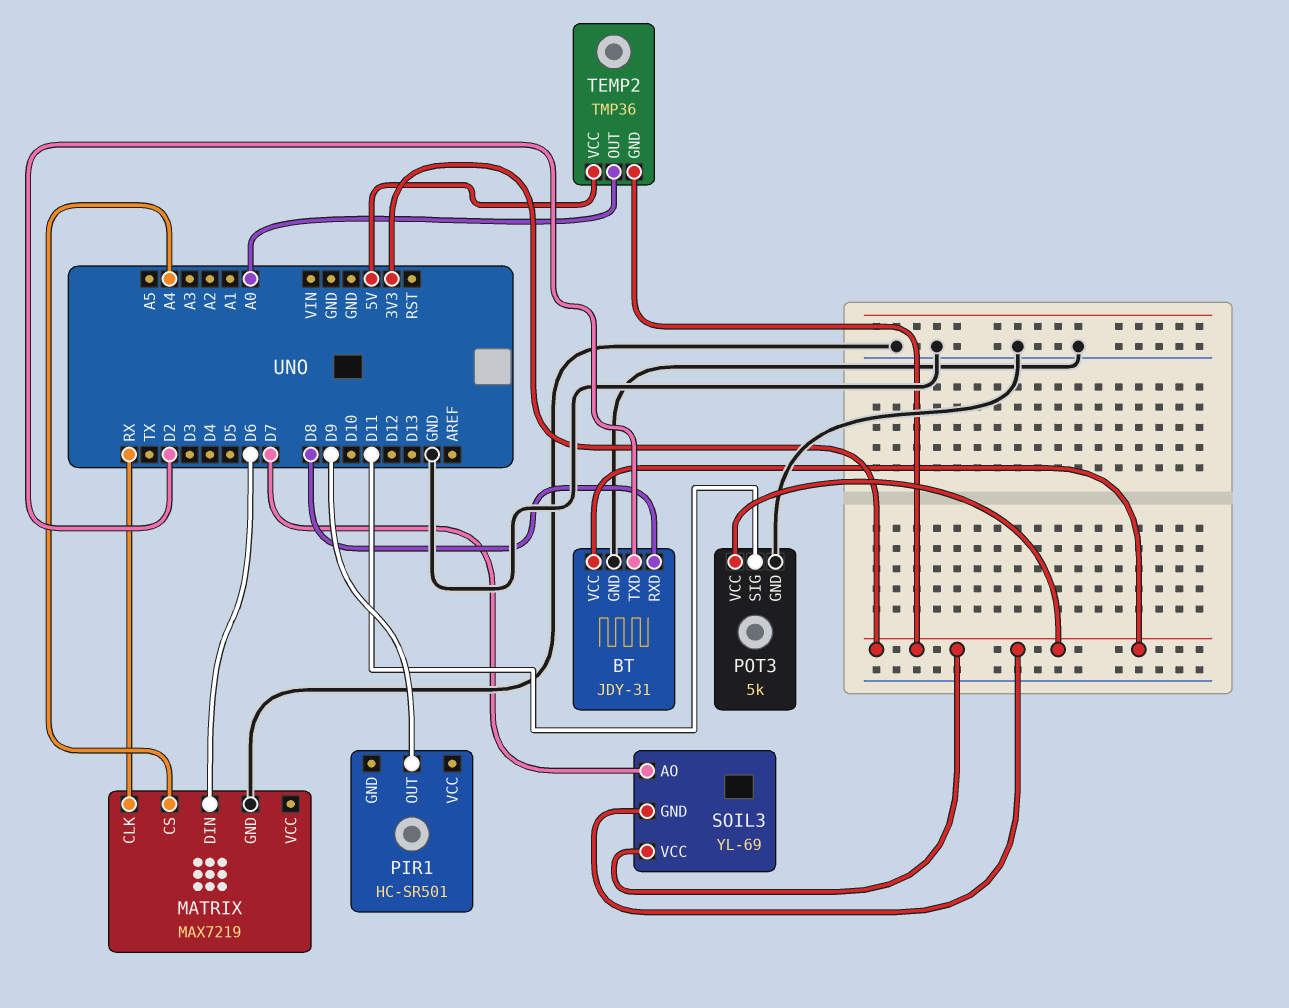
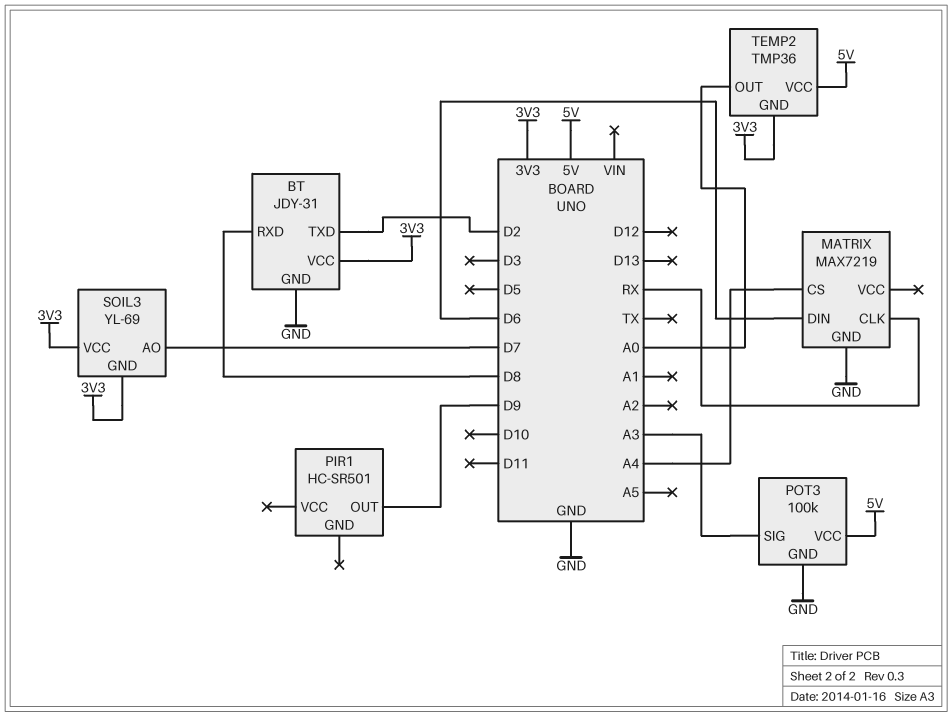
POT3: 5k -> 100k
POT3 pin SIG: D11 -> A3
POT3 pin VCC: 3V3 -> 5V

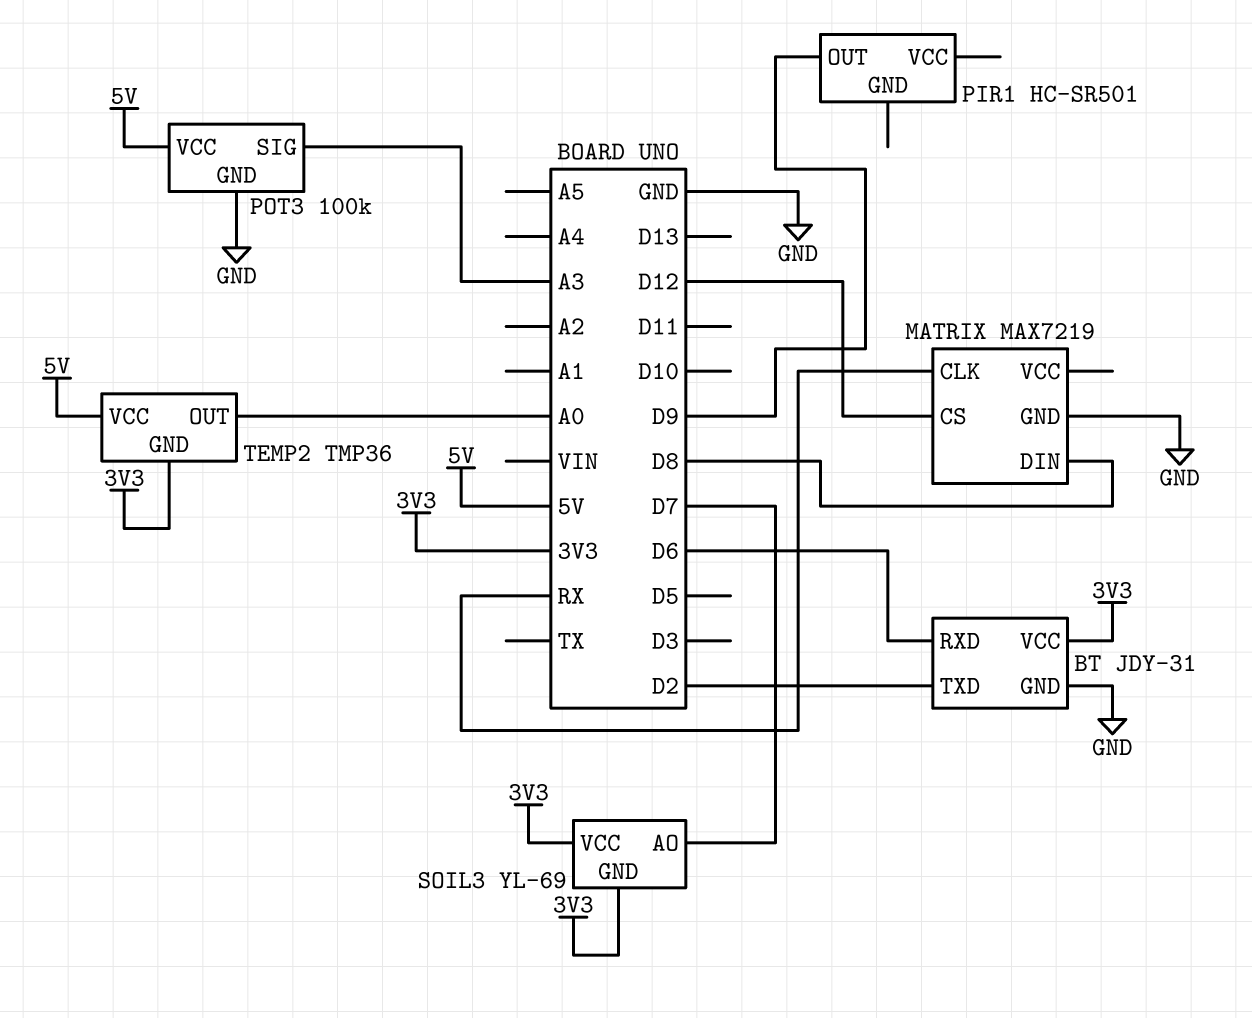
BT pin RXD: D8 -> D6
MATRIX pin CS: A4 -> D12
MATRIX pin DIN: D6 -> D8

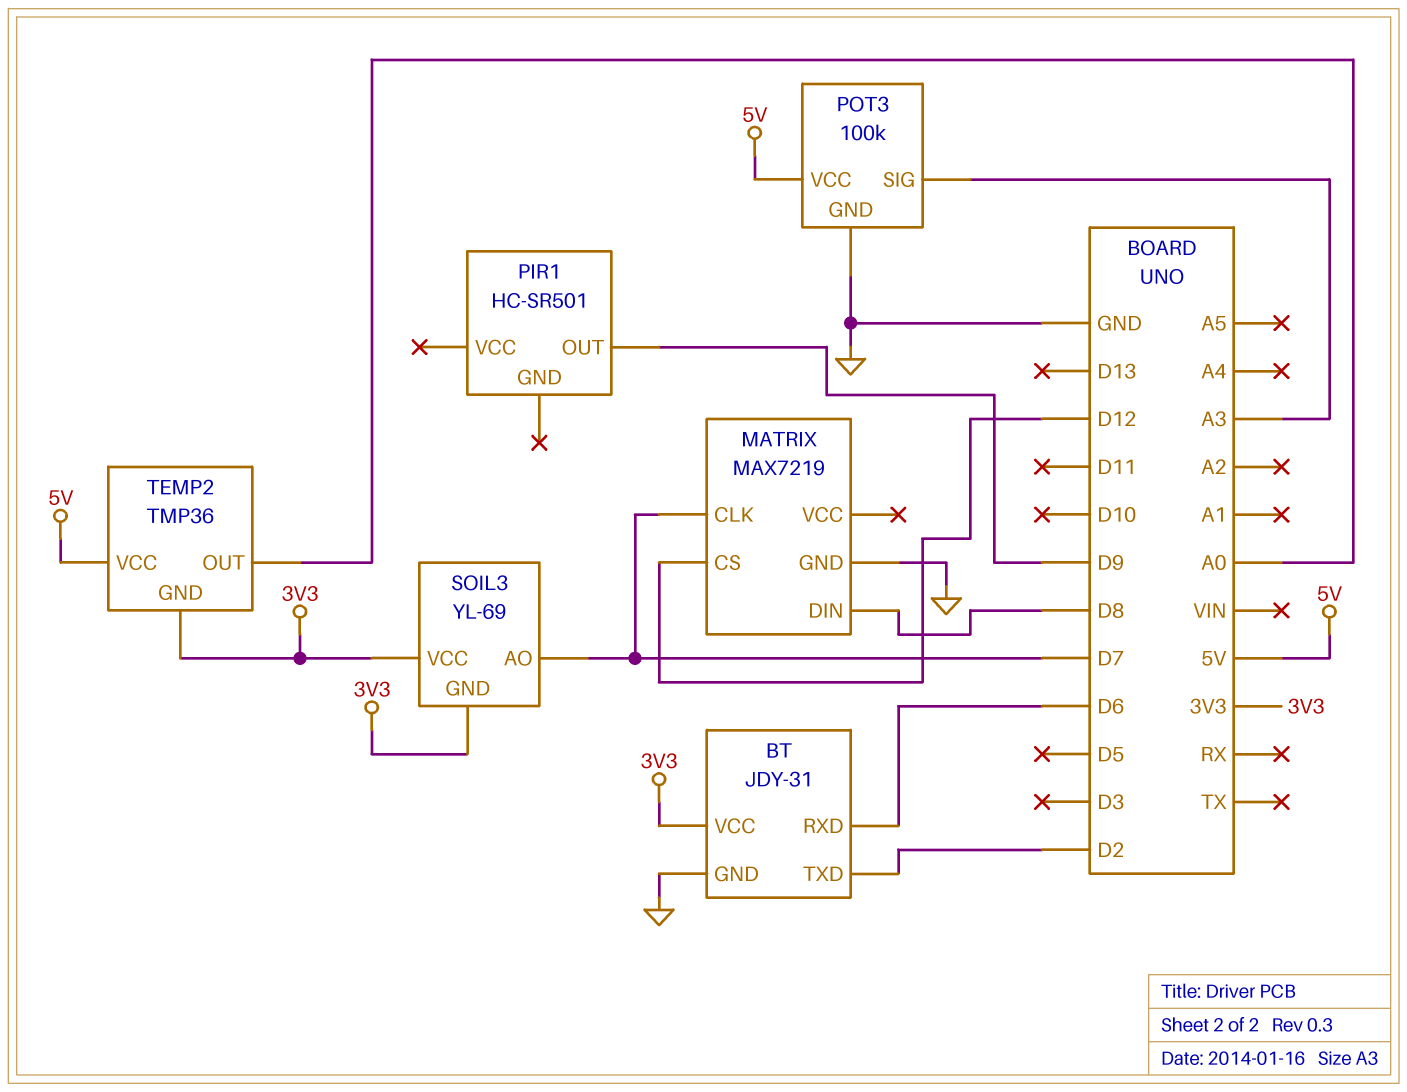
MATRIX pin CLK: RX -> D7

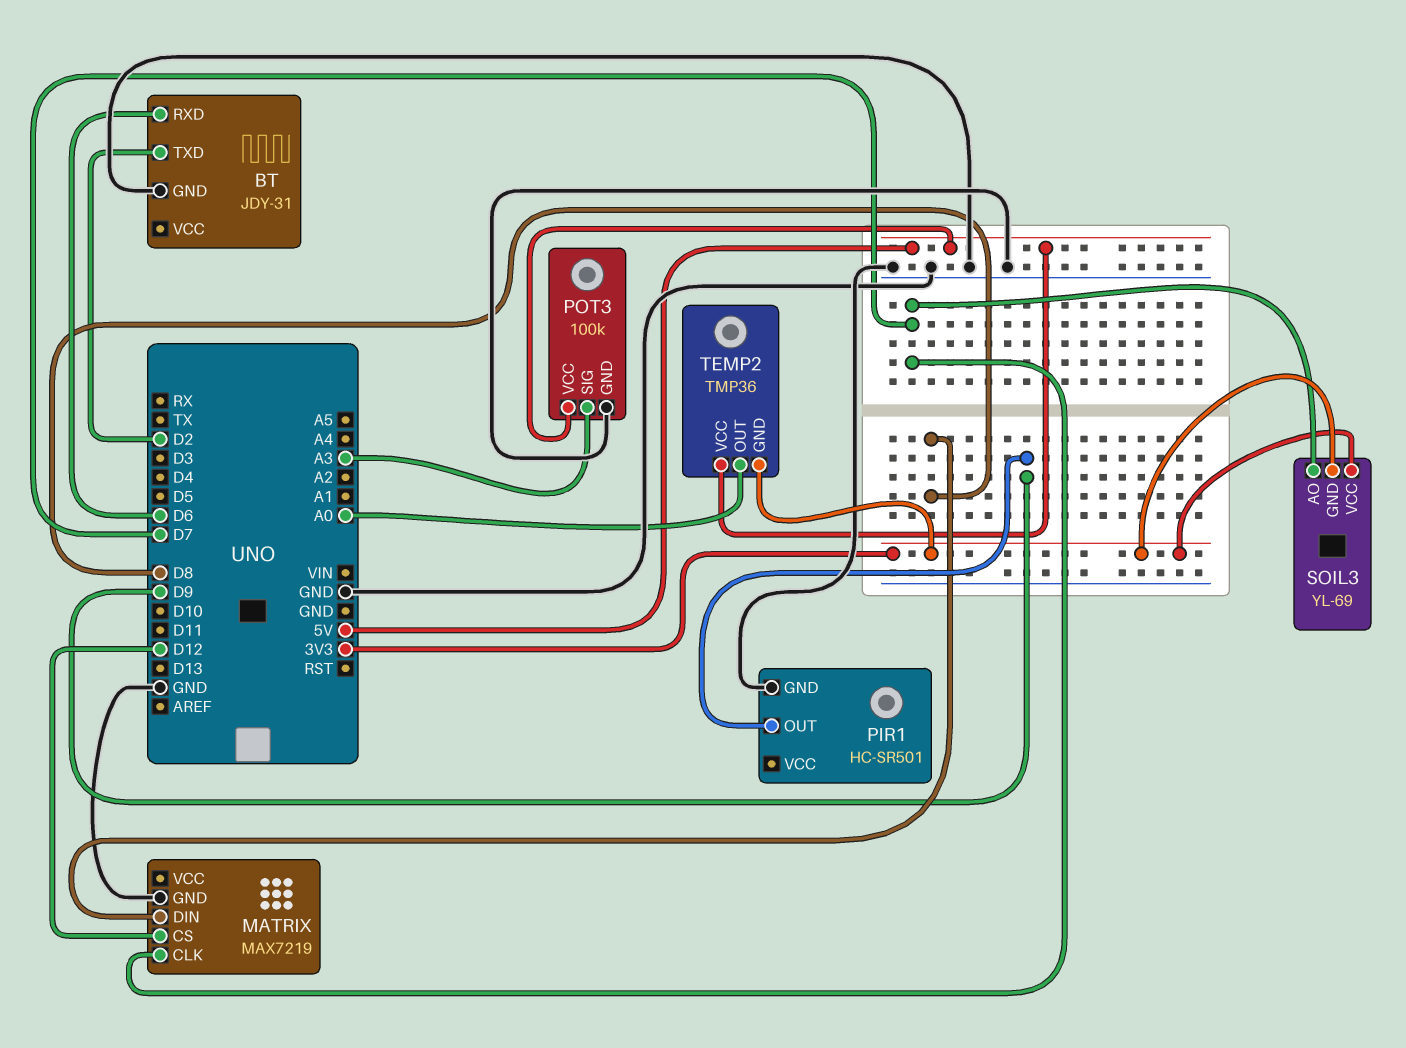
BT pin VCC: 3V3 -> none
PIR1 pin GND: none -> GND

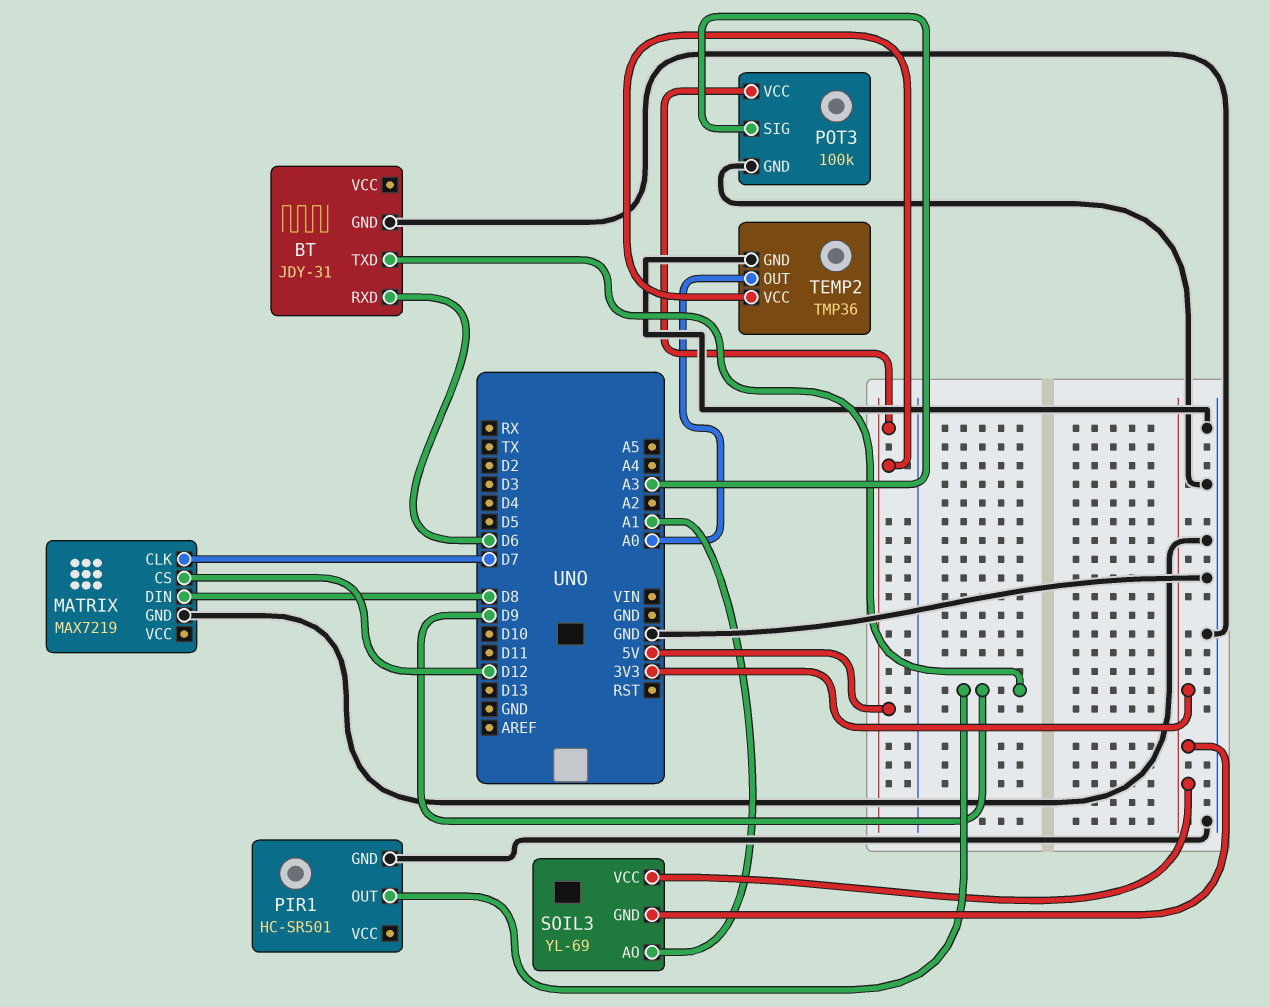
BT pin TXD: D2 -> D9
SOIL3 pin AO: D7 -> A1
TEMP2 pin GND: 3V3 -> GND

